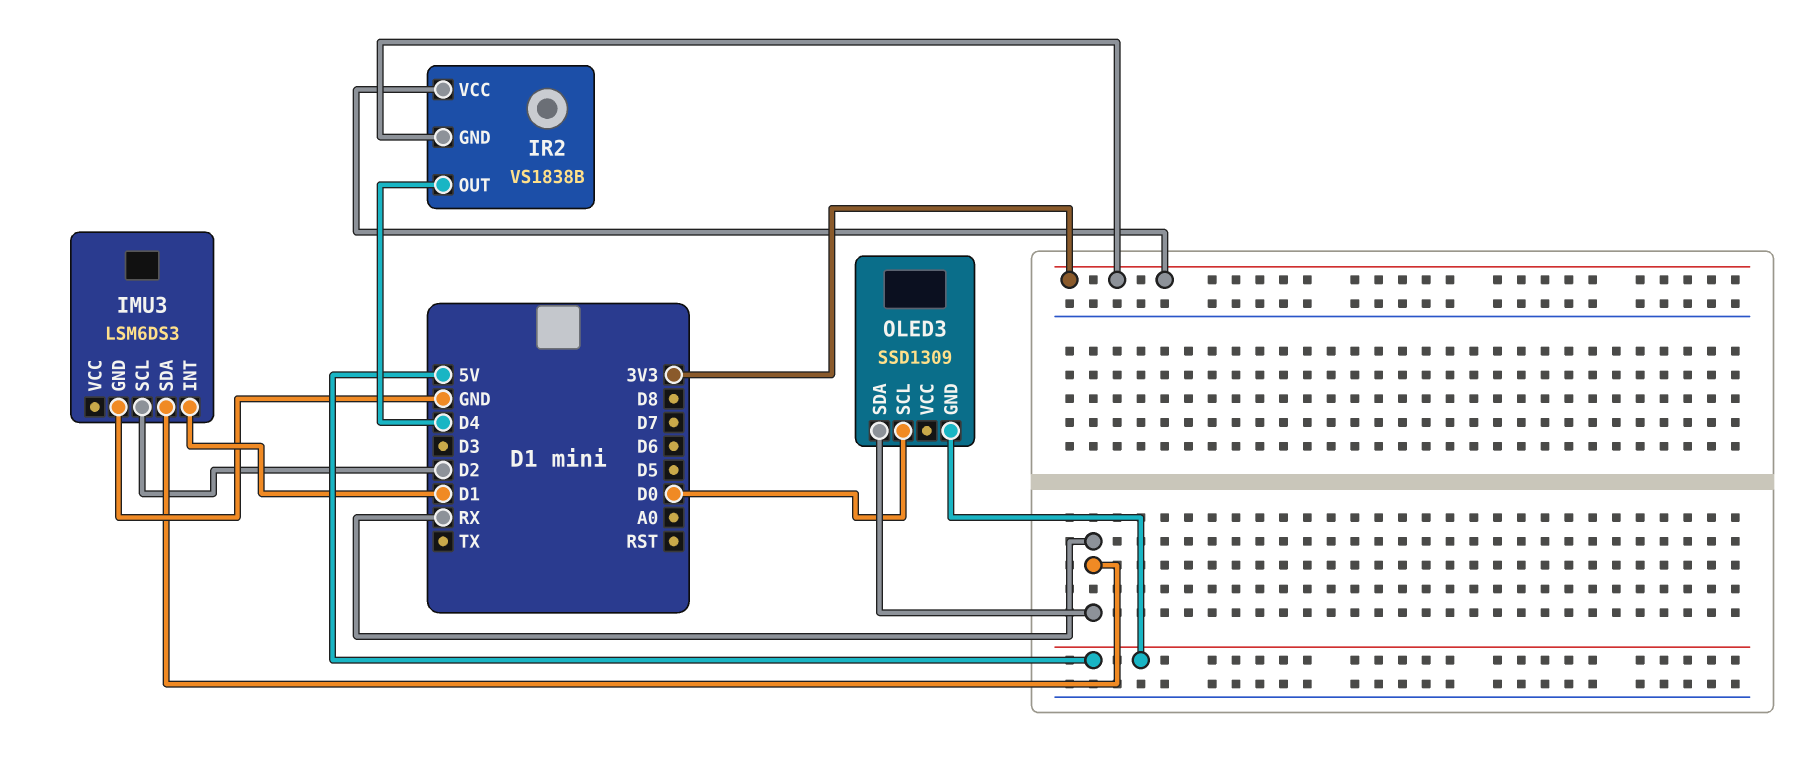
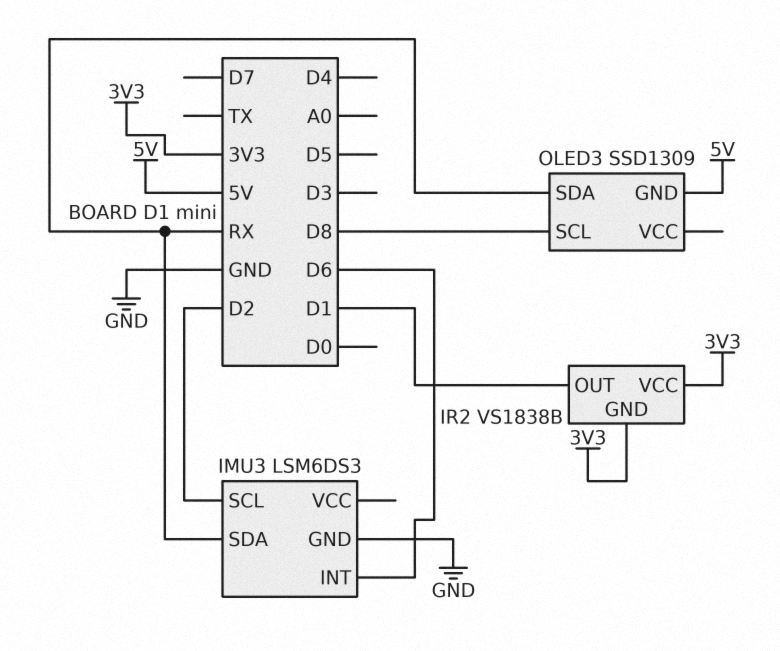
IMU3 pin INT: D1 -> D6
IR2 pin OUT: D4 -> D1
OLED3 pin SCL: D0 -> D8

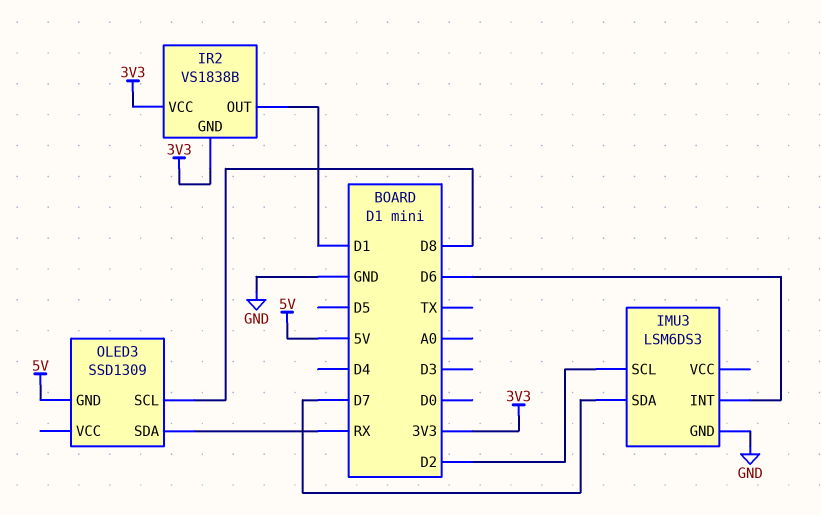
IMU3 pin SDA: RX -> D7

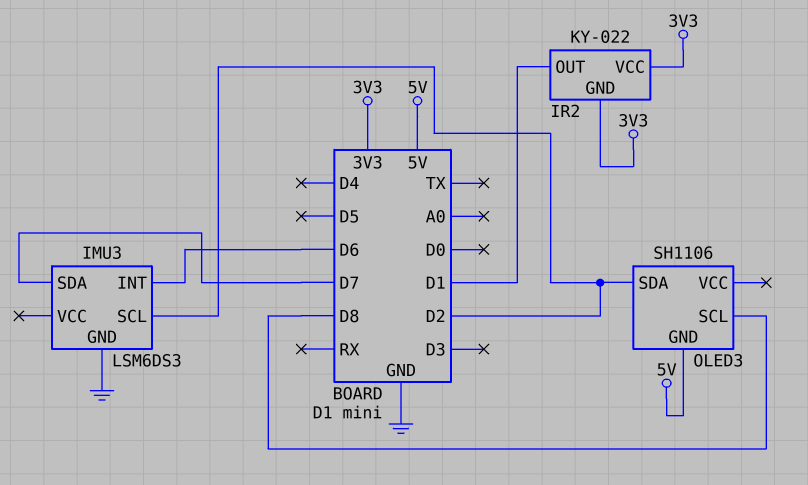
IR2: VS1838B -> KY-022
OLED3: SSD1309 -> SH1106
OLED3 pin SDA: RX -> D2

